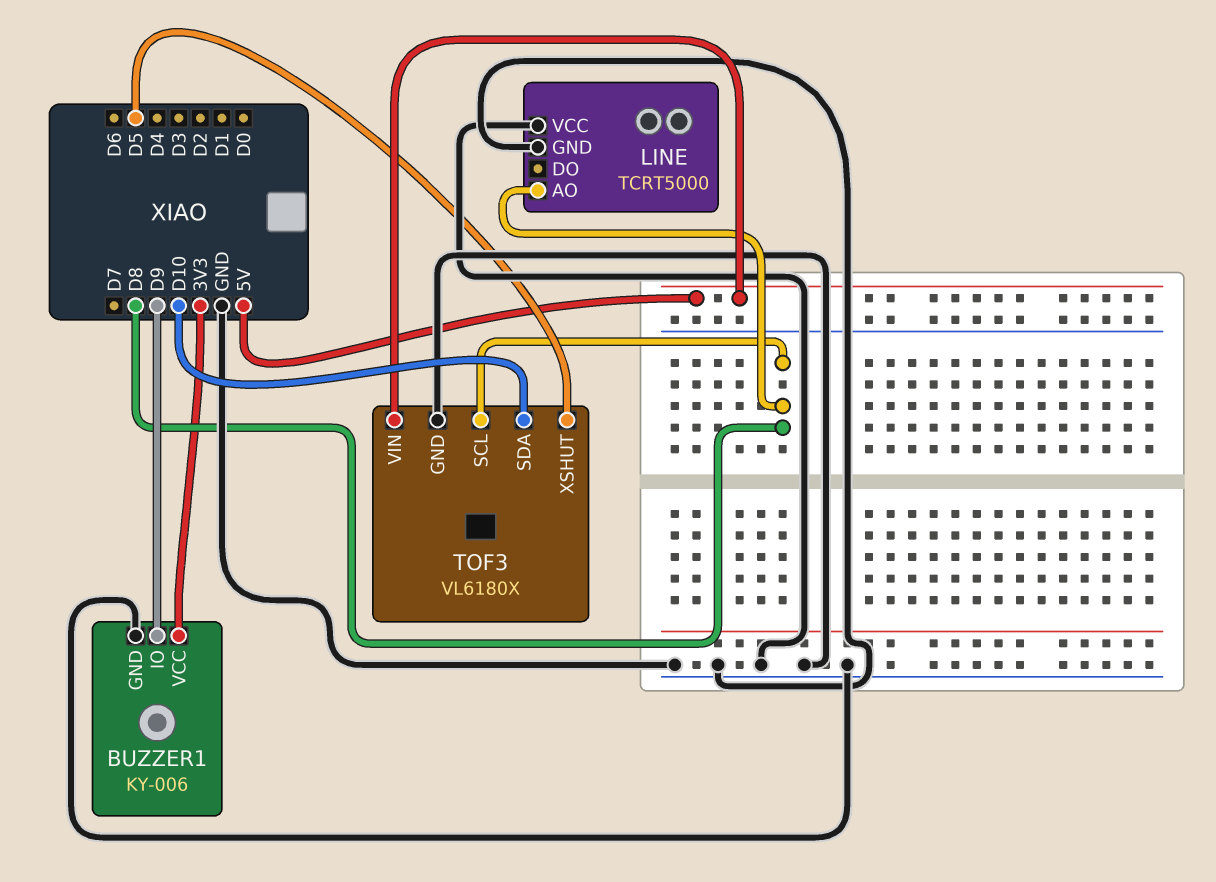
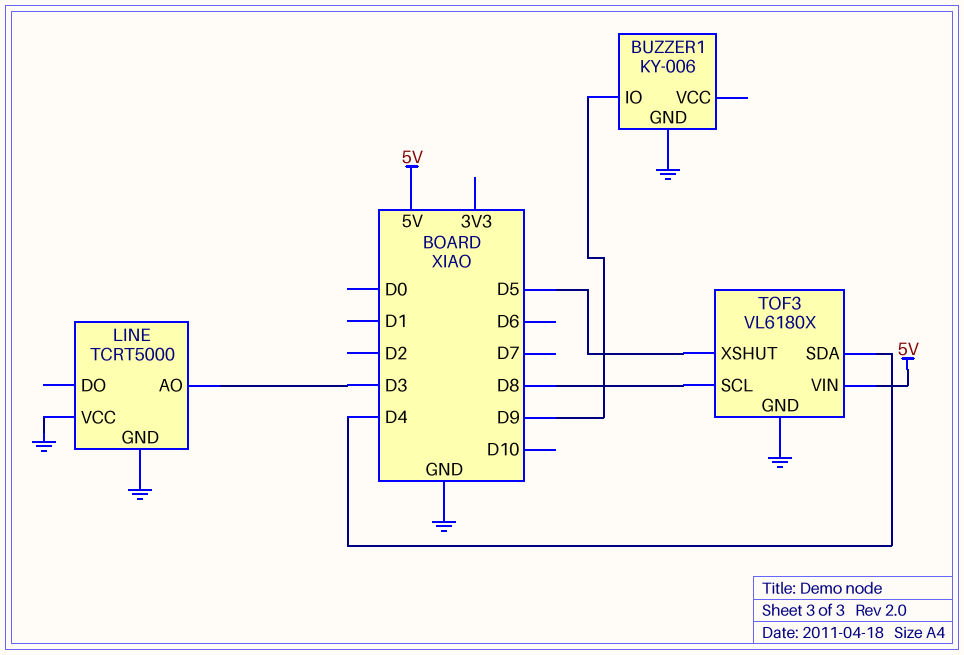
BUZZER1 pin VCC: 3V3 -> none
LINE pin AO: D8 -> D3
TOF3 pin SDA: D10 -> D4

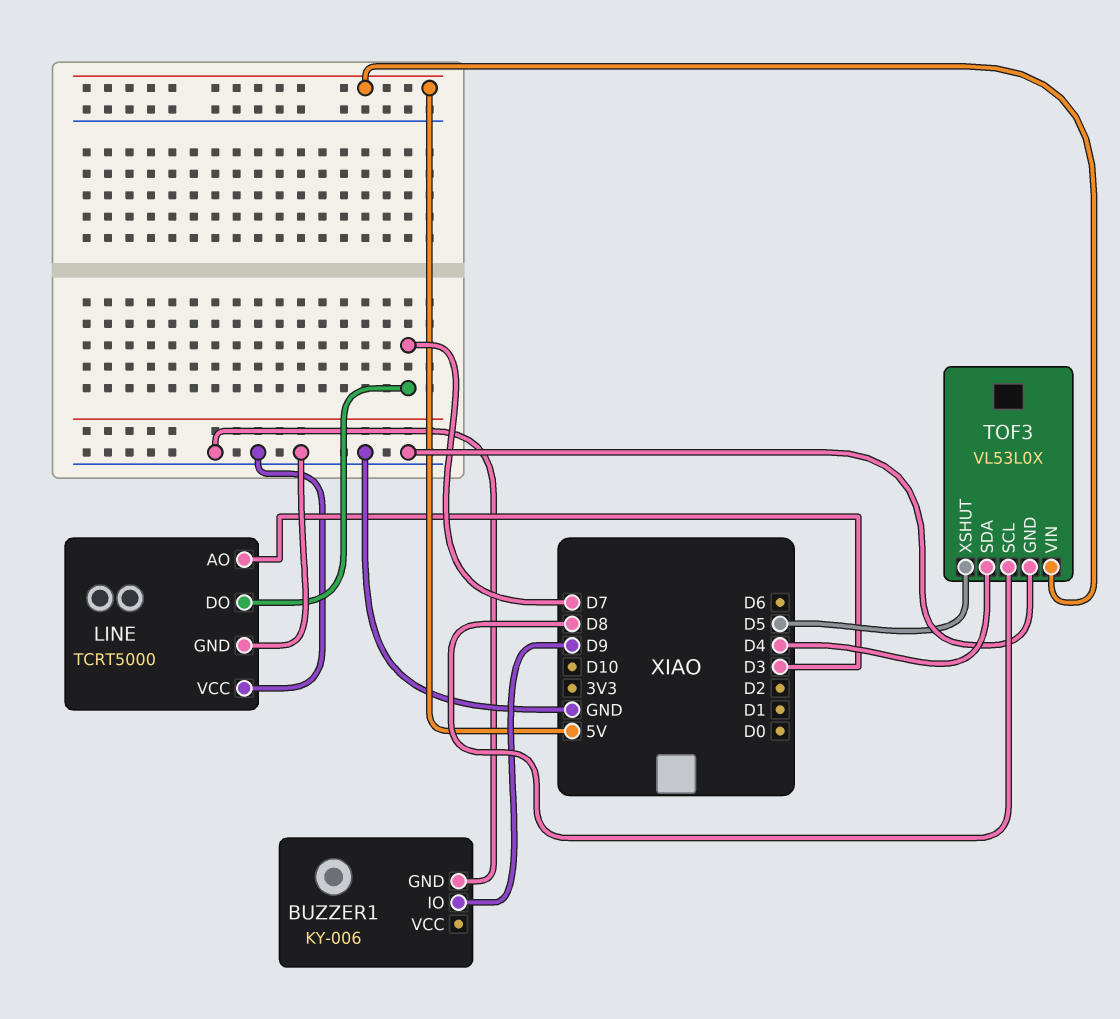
LINE pin DO: none -> D7
TOF3: VL6180X -> VL53L0X

